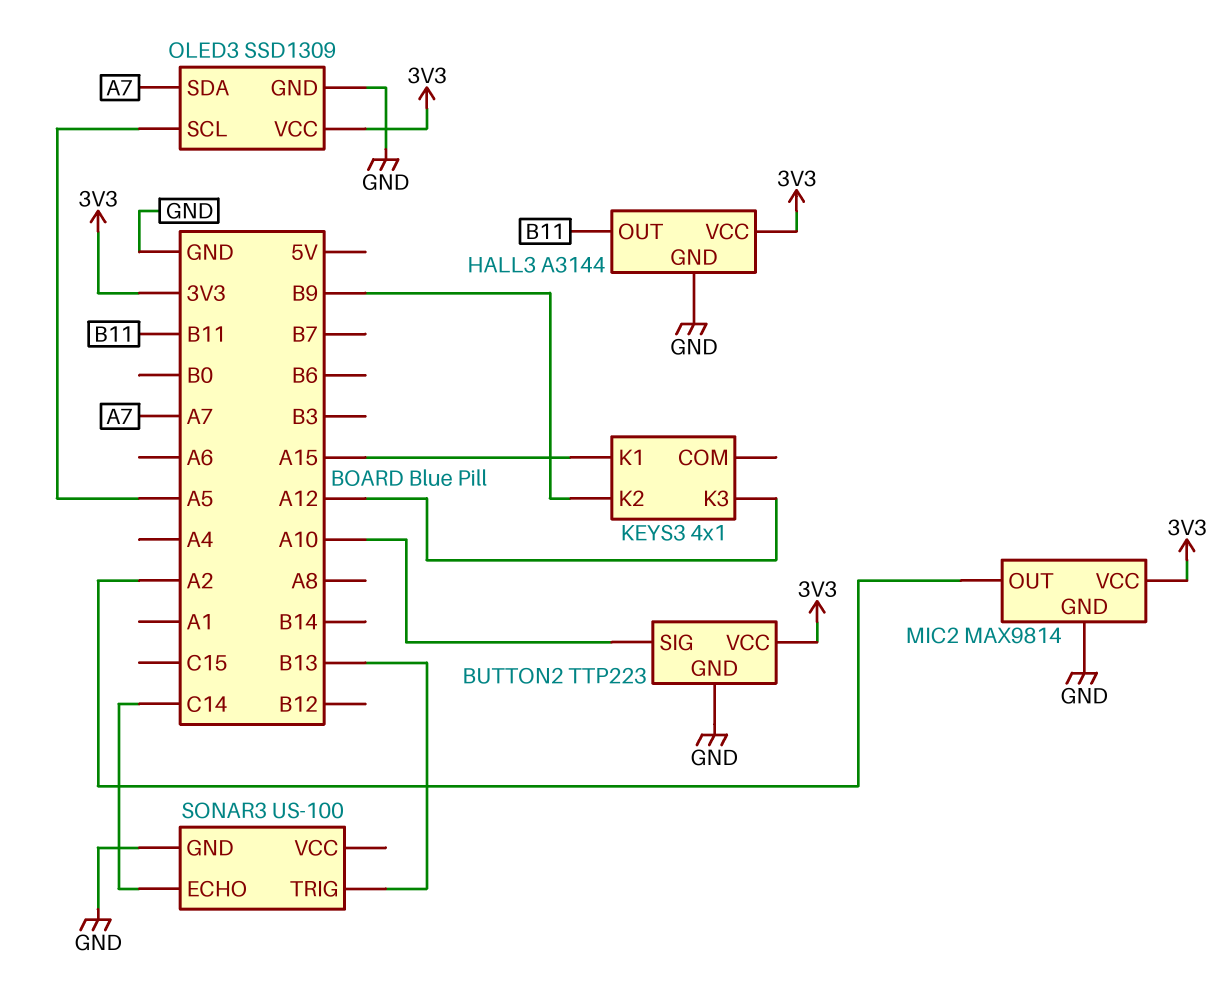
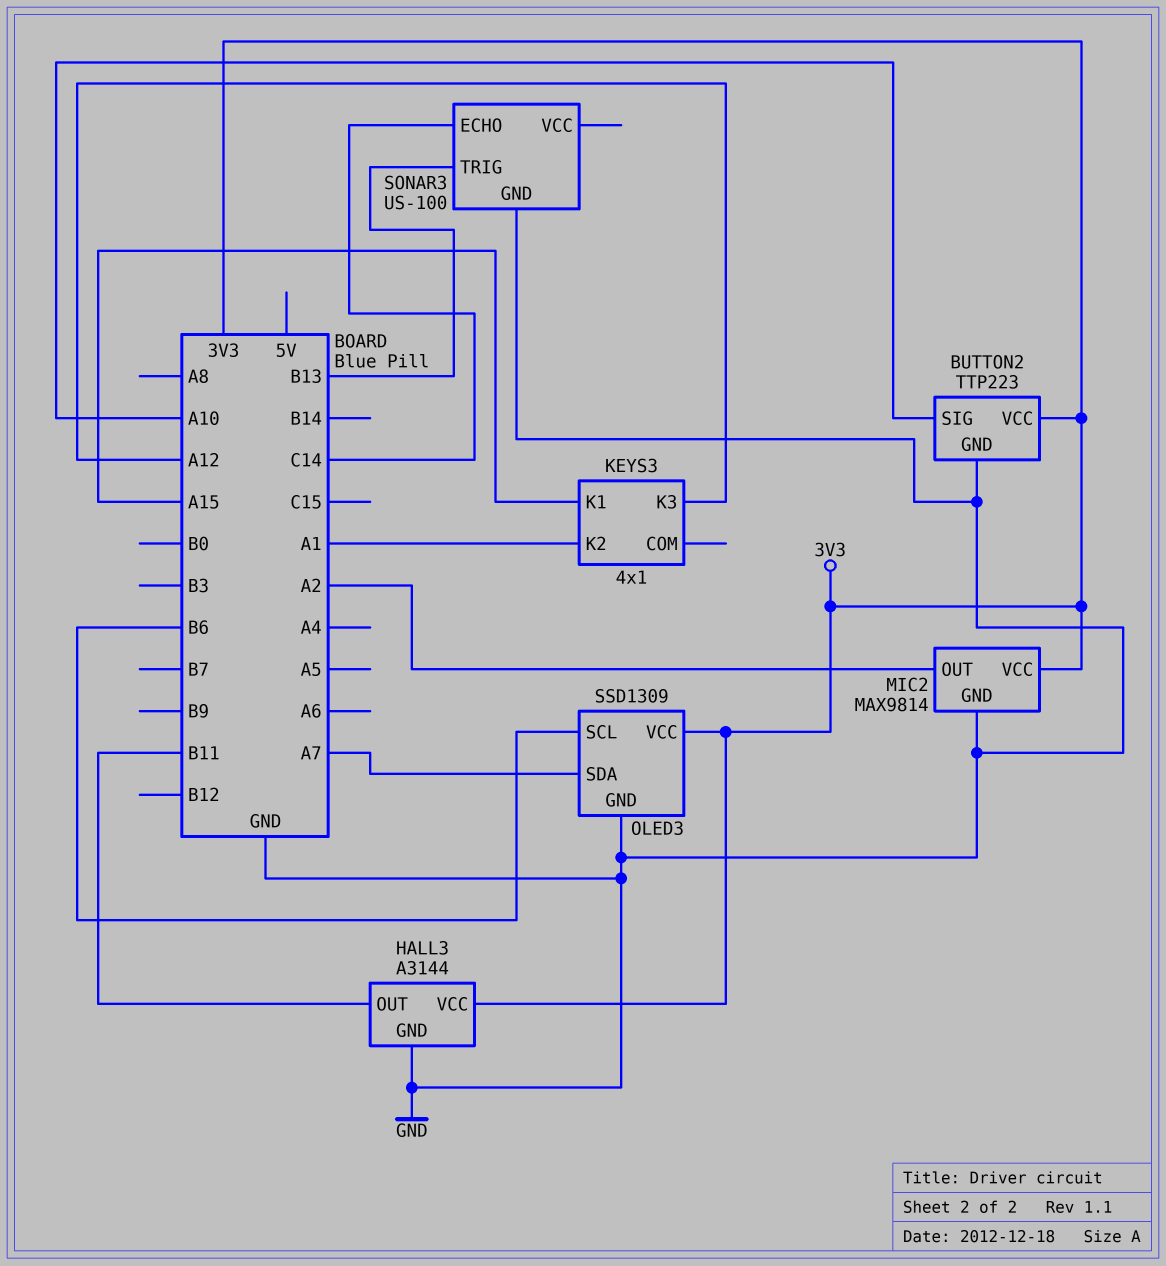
KEYS3 pin K2: B9 -> A1
OLED3 pin SCL: A5 -> B6

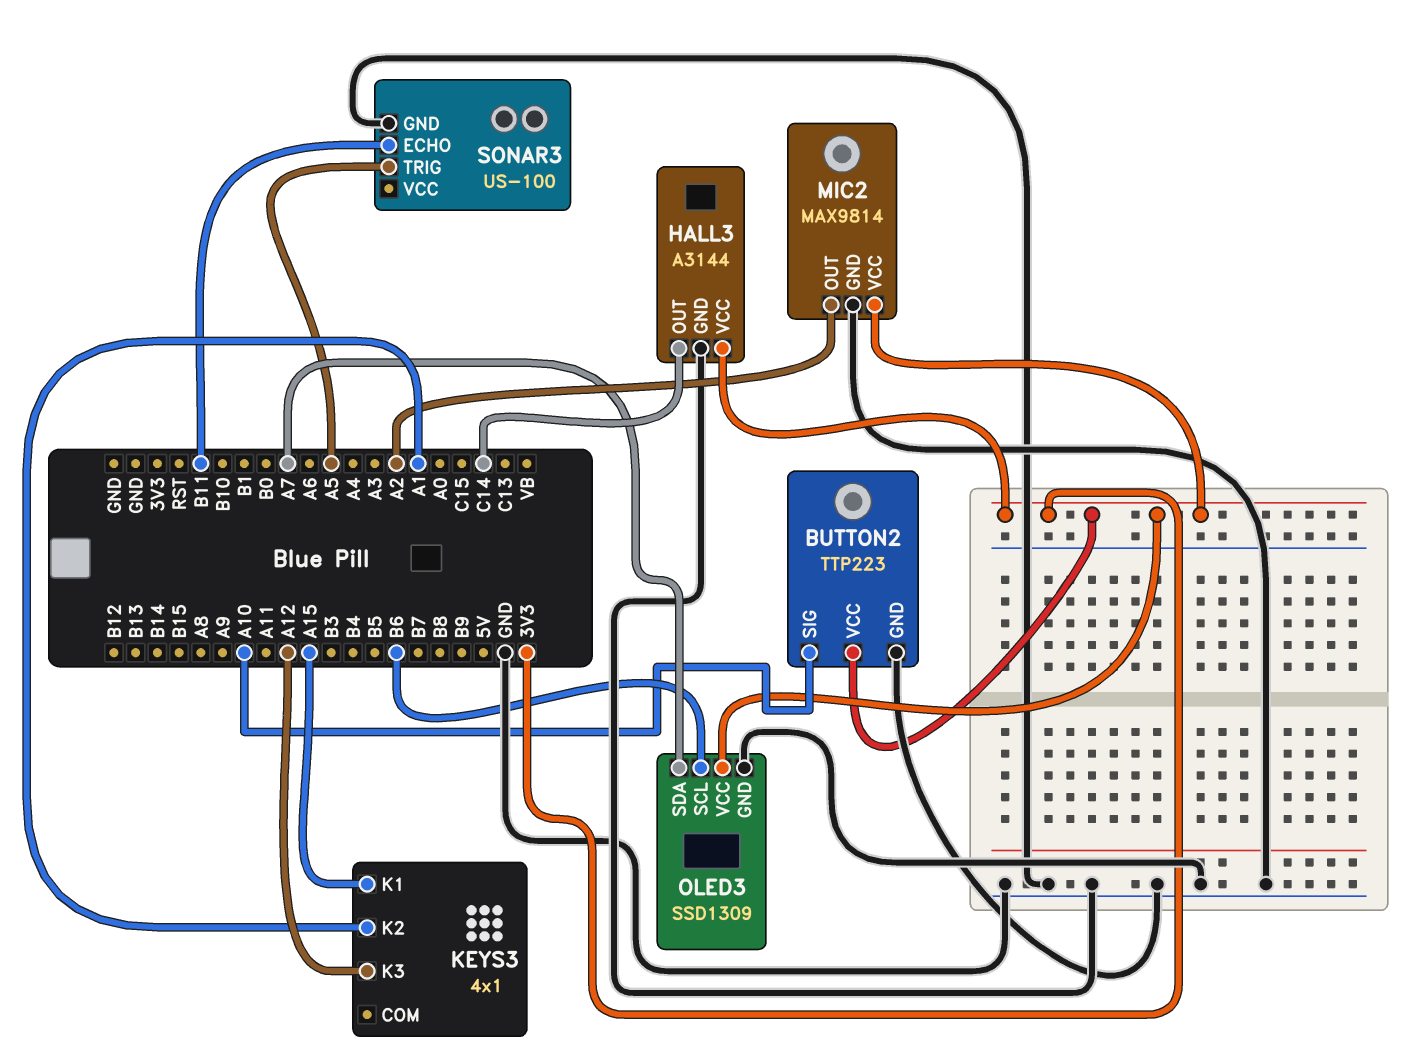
HALL3 pin OUT: B11 -> C14
SONAR3 pin ECHO: C14 -> B11
SONAR3 pin TRIG: B13 -> A5

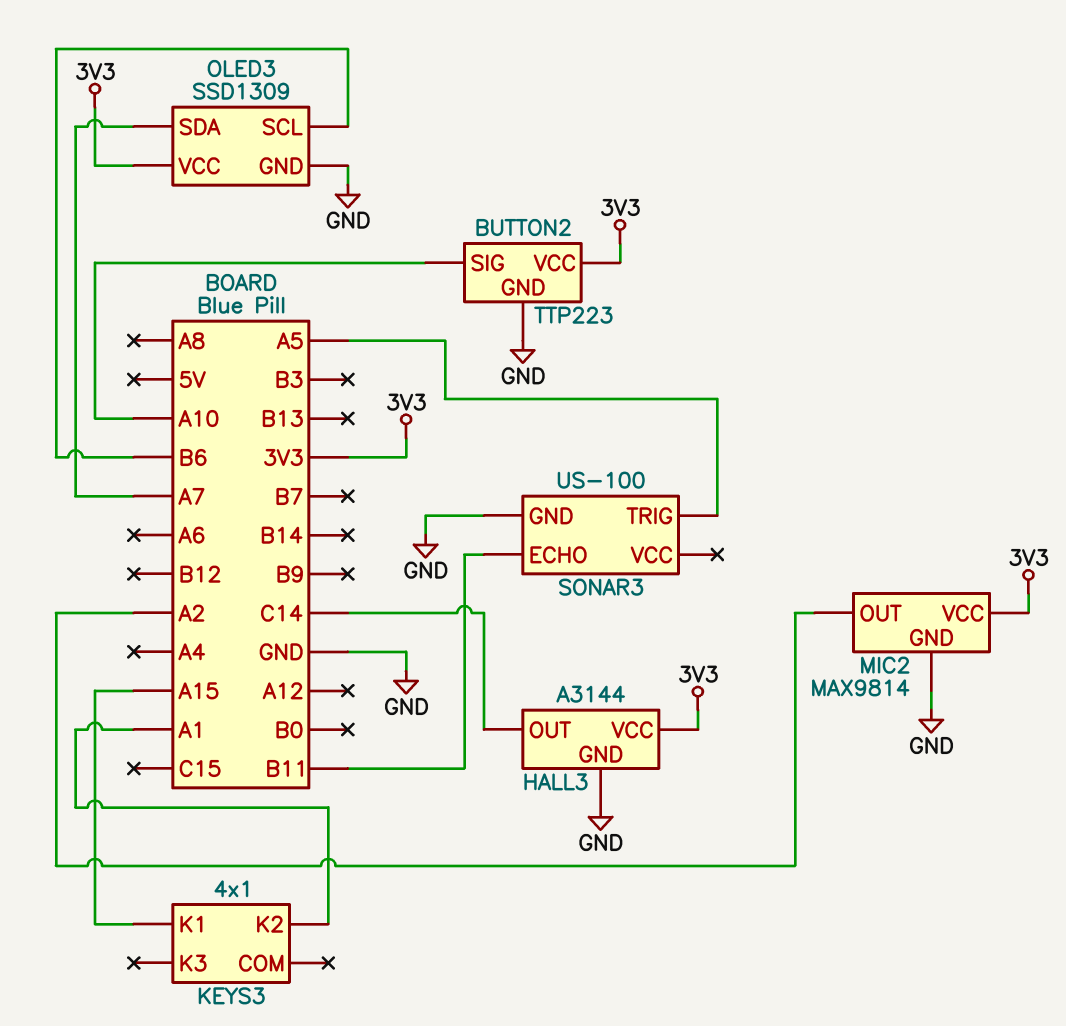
KEYS3 pin K3: A12 -> none

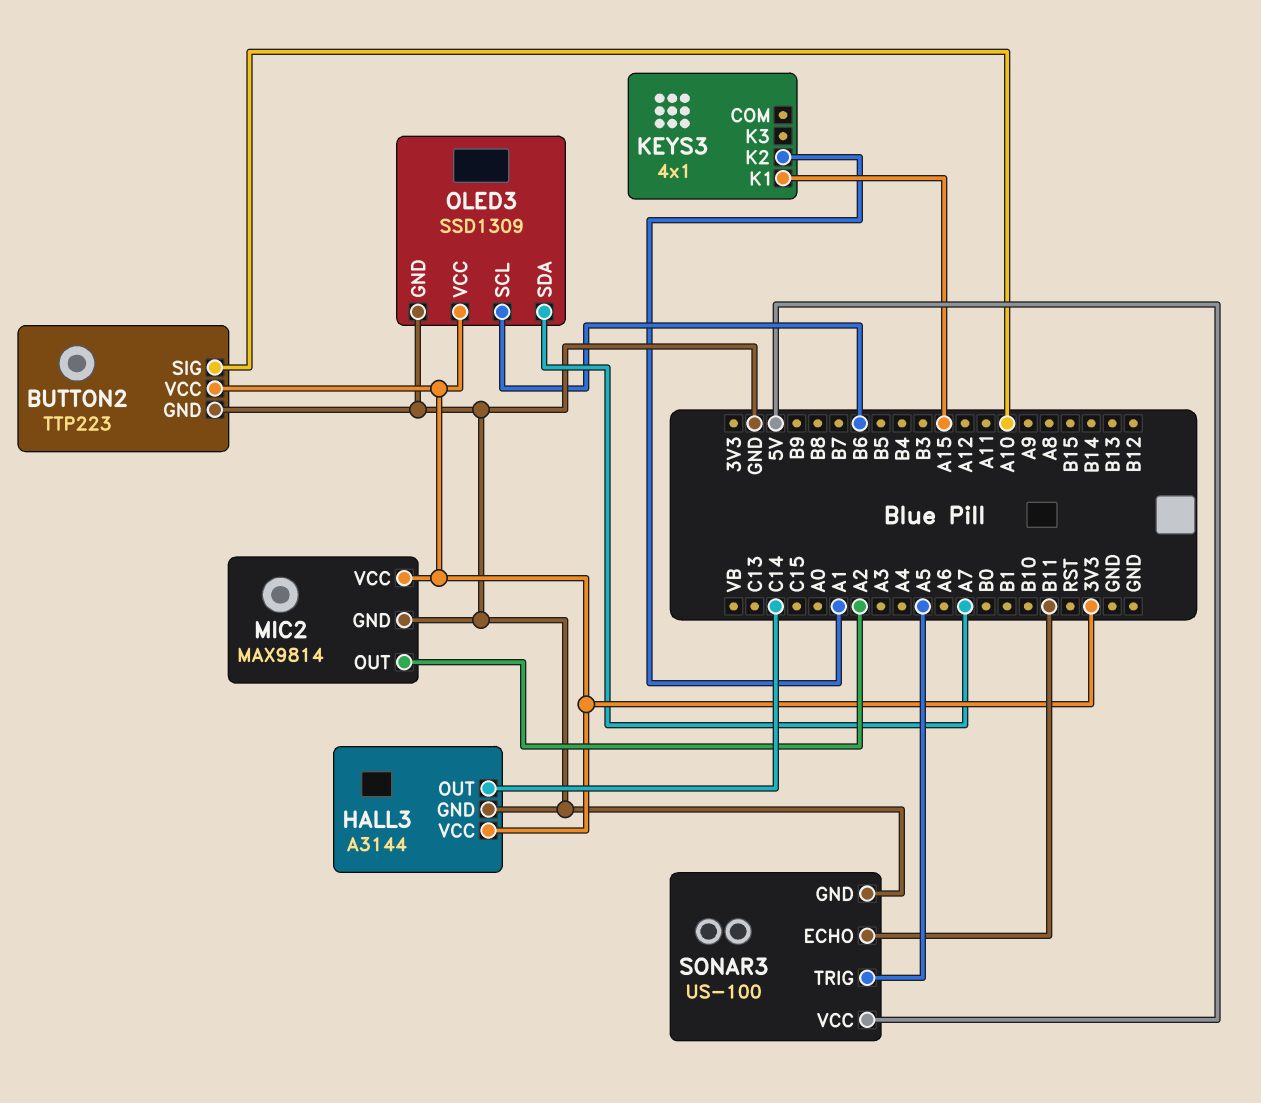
SONAR3 pin VCC: none -> 5V

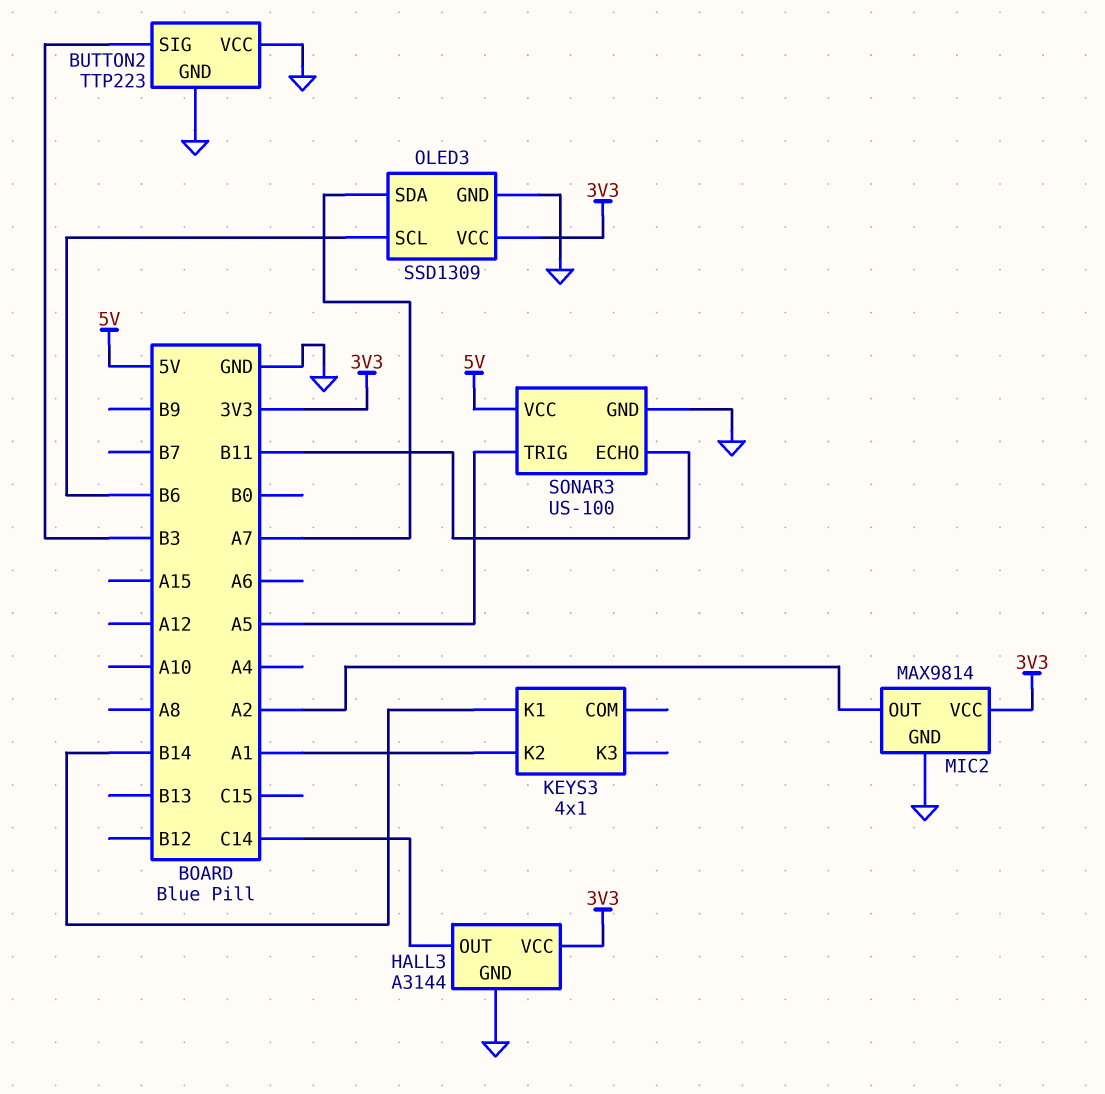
BUTTON2 pin SIG: A10 -> B3
BUTTON2 pin VCC: 3V3 -> GND
KEYS3 pin K1: A15 -> B14

